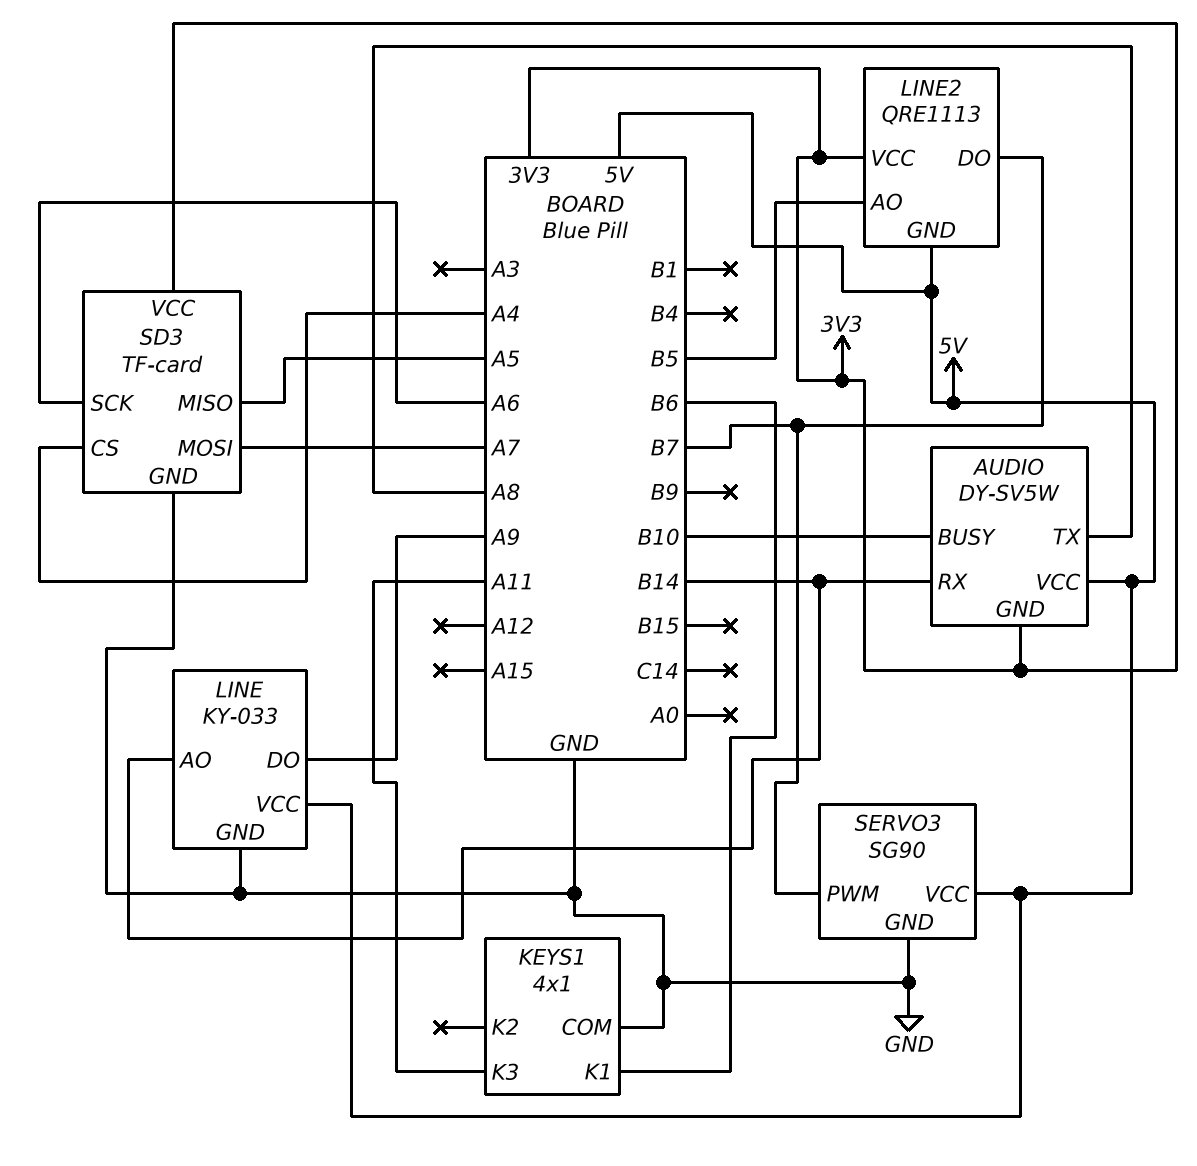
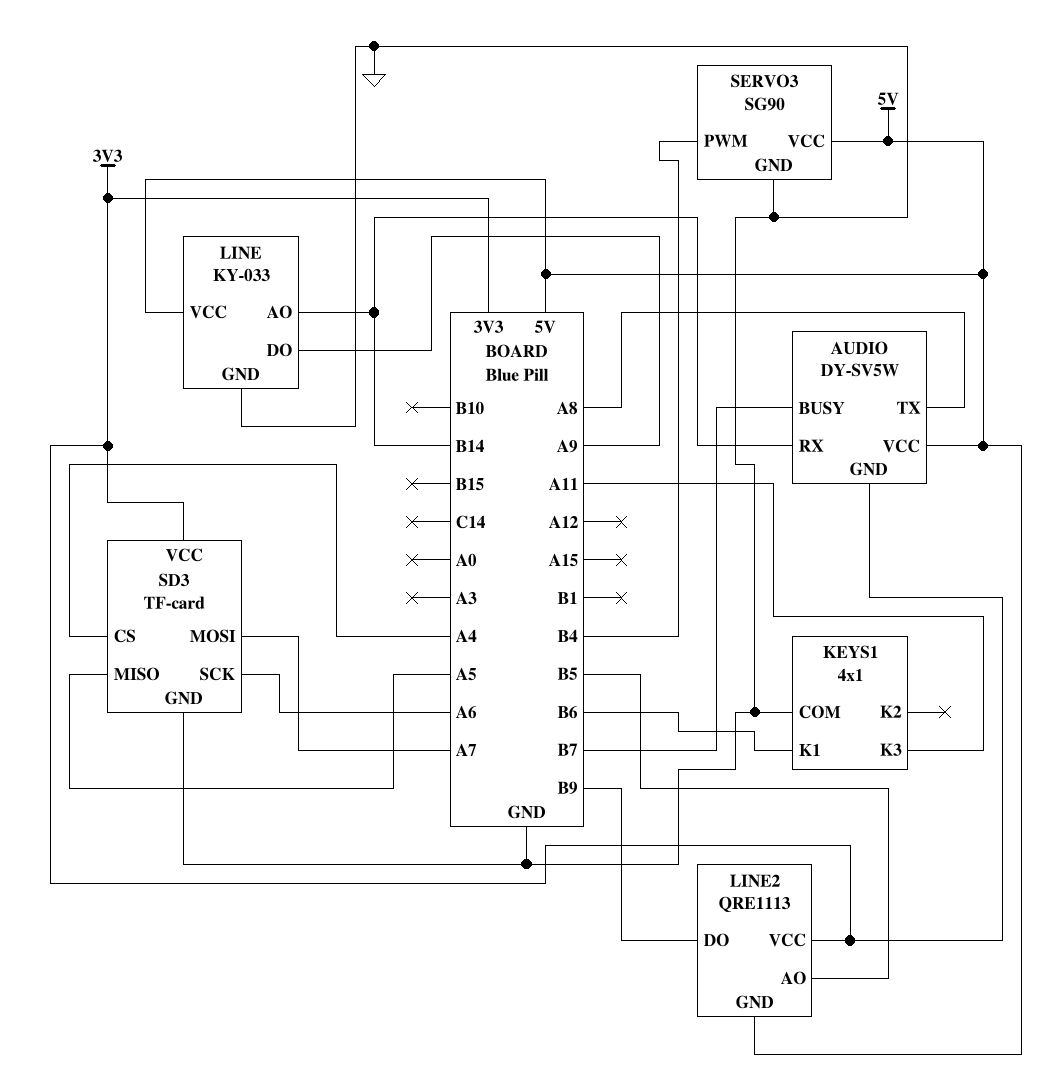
AUDIO pin BUSY: B10 -> B7
LINE2 pin DO: B7 -> B9
SERVO3 pin PWM: B7 -> B4

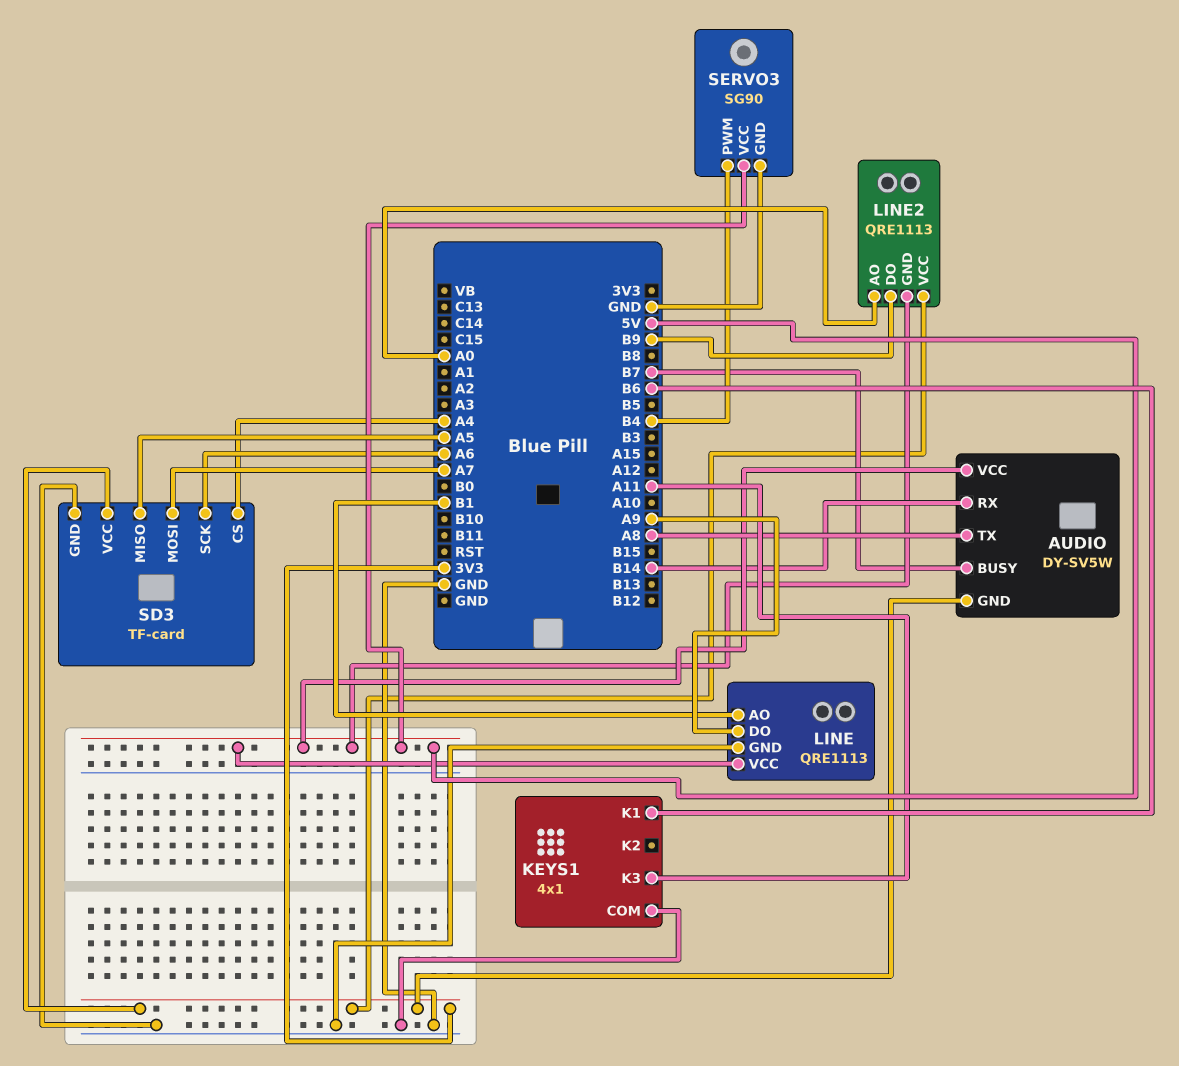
LINE: KY-033 -> QRE1113
LINE pin AO: B14 -> B1
LINE2 pin AO: B5 -> A0

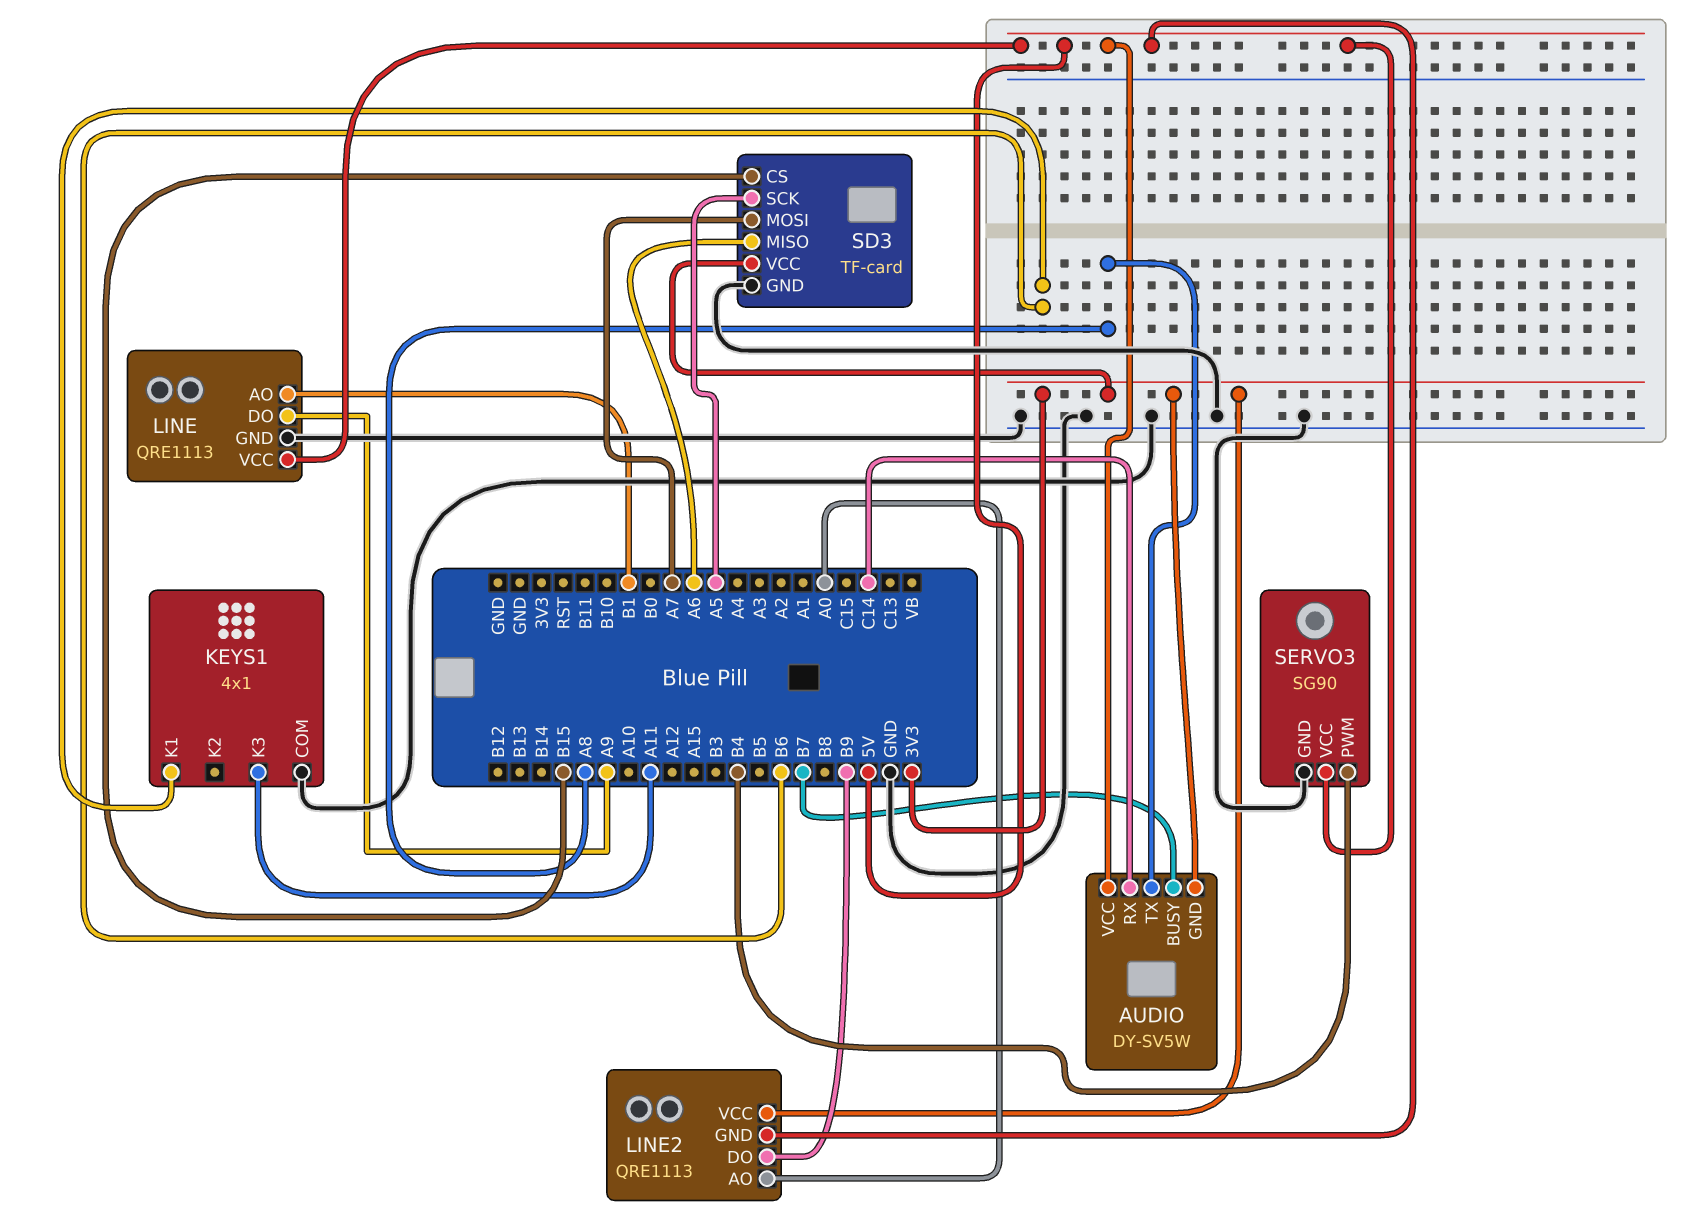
AUDIO pin RX: B14 -> C14
SD3 pin CS: A4 -> B15
SD3 pin MISO: A5 -> A6
SD3 pin SCK: A6 -> A5

